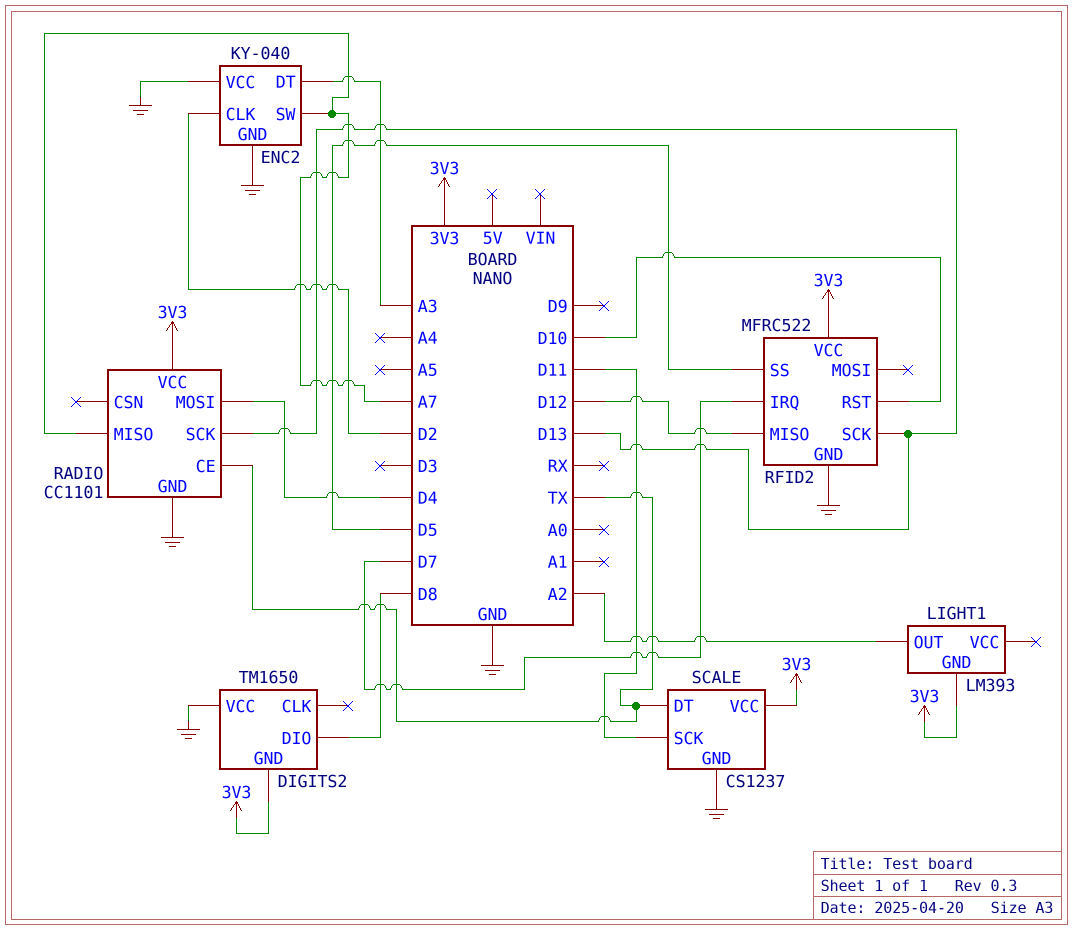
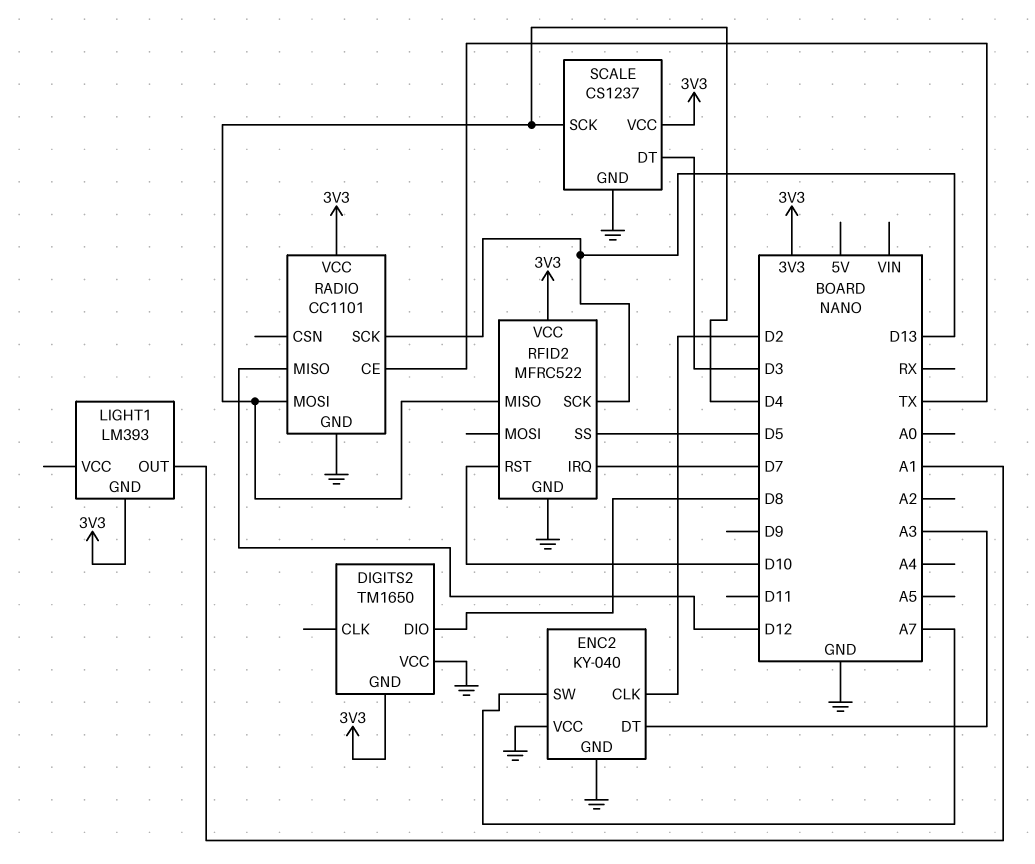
LIGHT1 pin OUT: A2 -> A1
RADIO pin MISO: A7 -> D12
RFID2 pin MISO: D12 -> D4
SCALE pin DT: TX -> D3
SCALE pin SCK: D11 -> D4

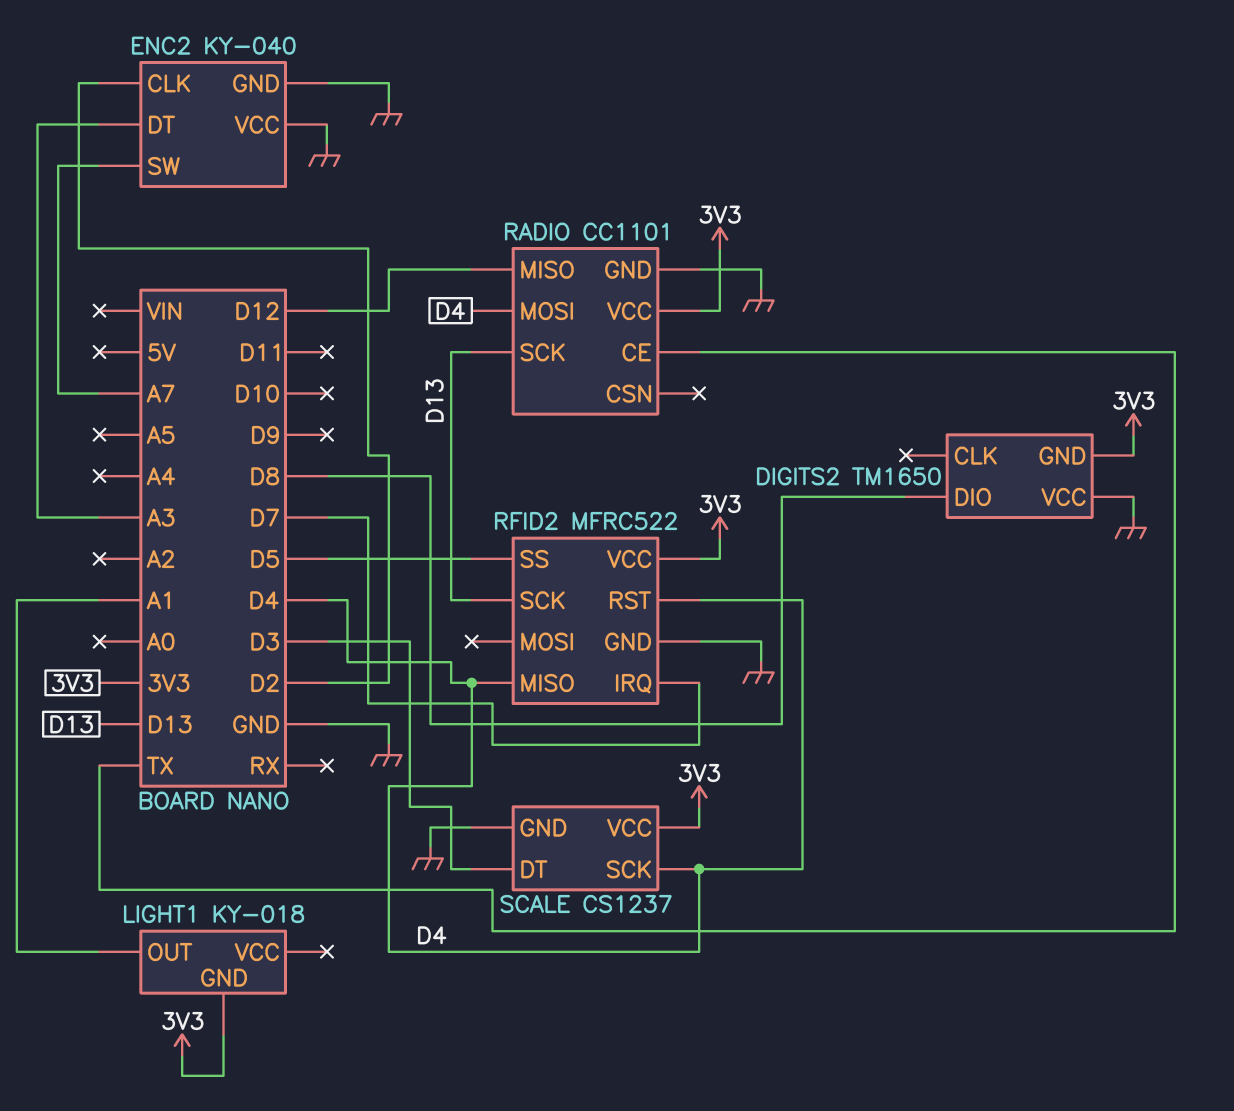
LIGHT1: LM393 -> KY-018
RFID2 pin RST: D10 -> D4

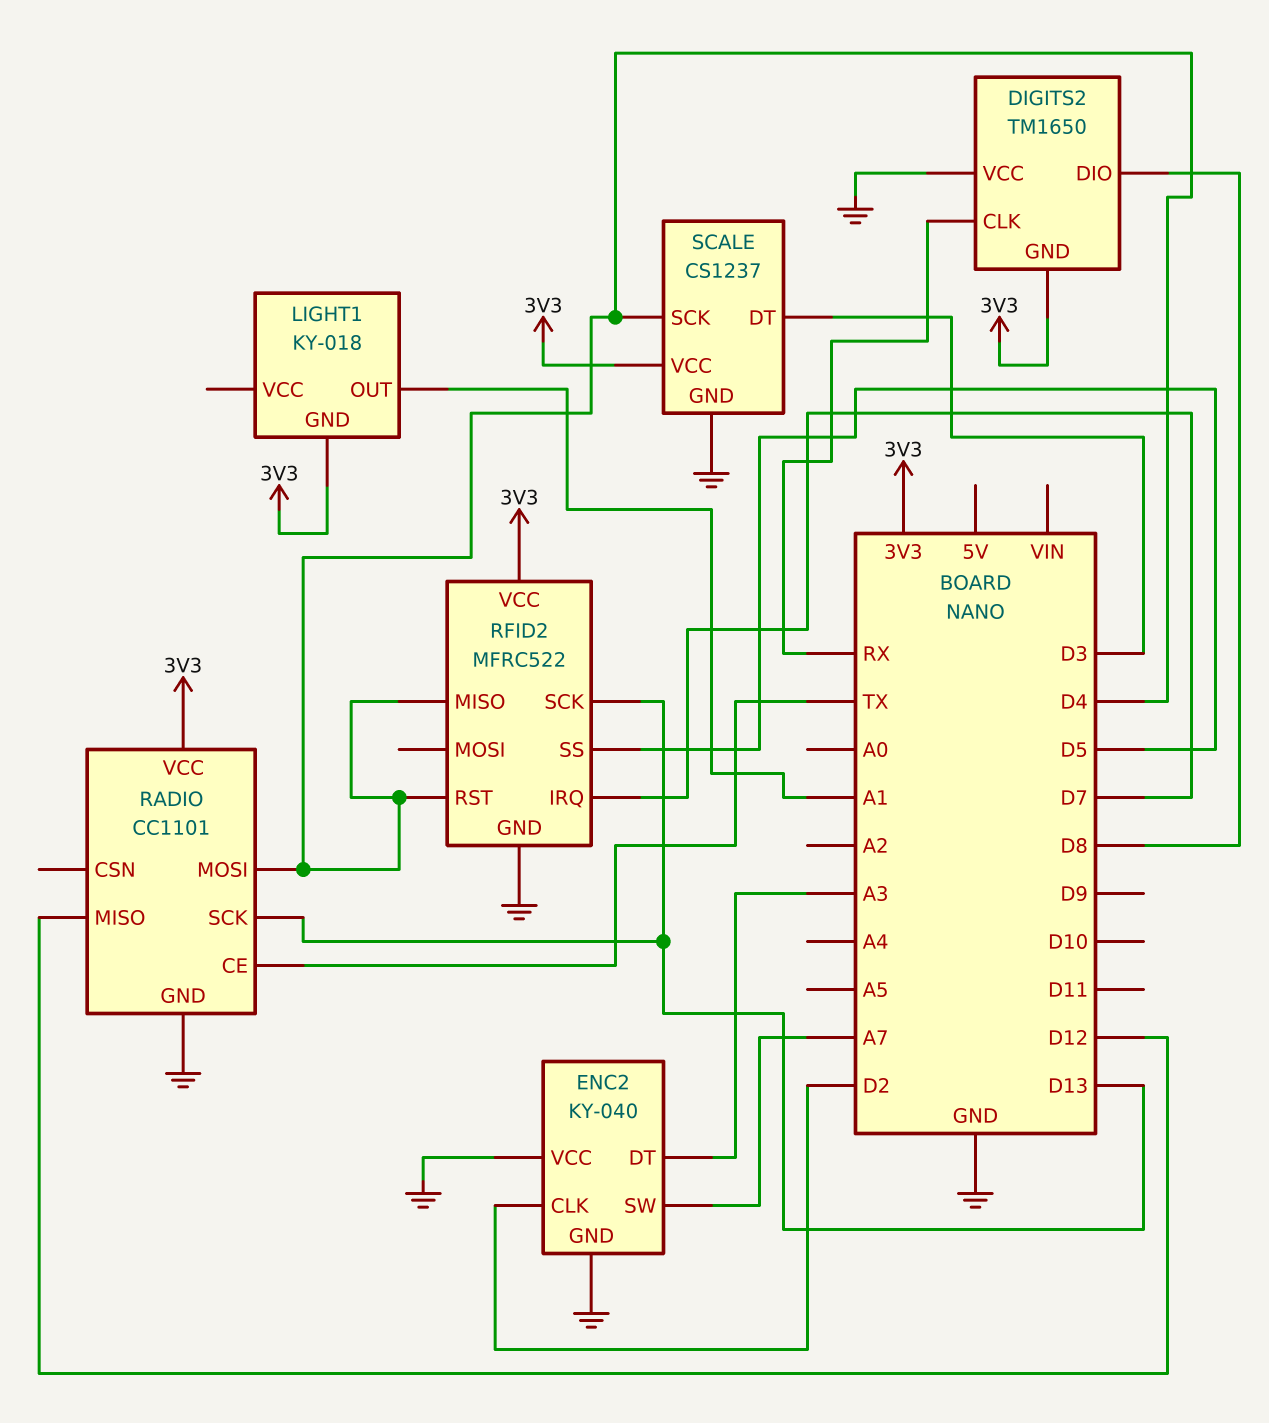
DIGITS2 pin CLK: none -> RX

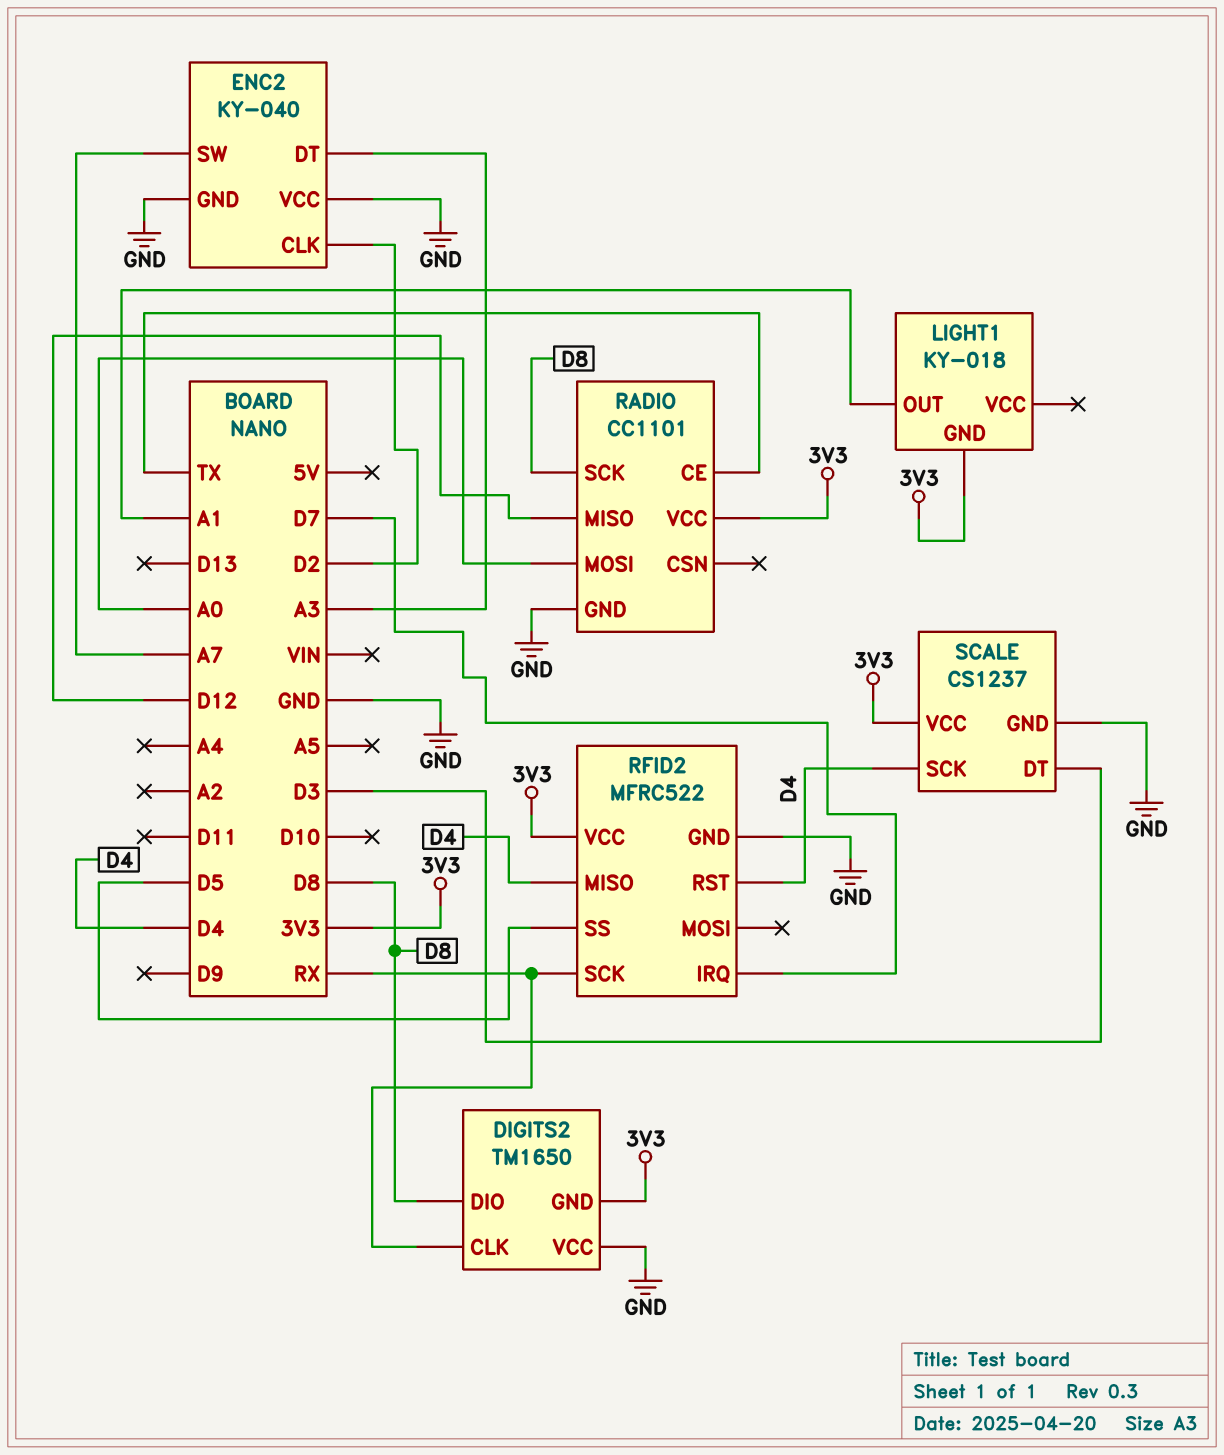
RADIO pin MOSI: D4 -> A0
RADIO pin SCK: D13 -> D8
RFID2 pin SCK: D13 -> RX

